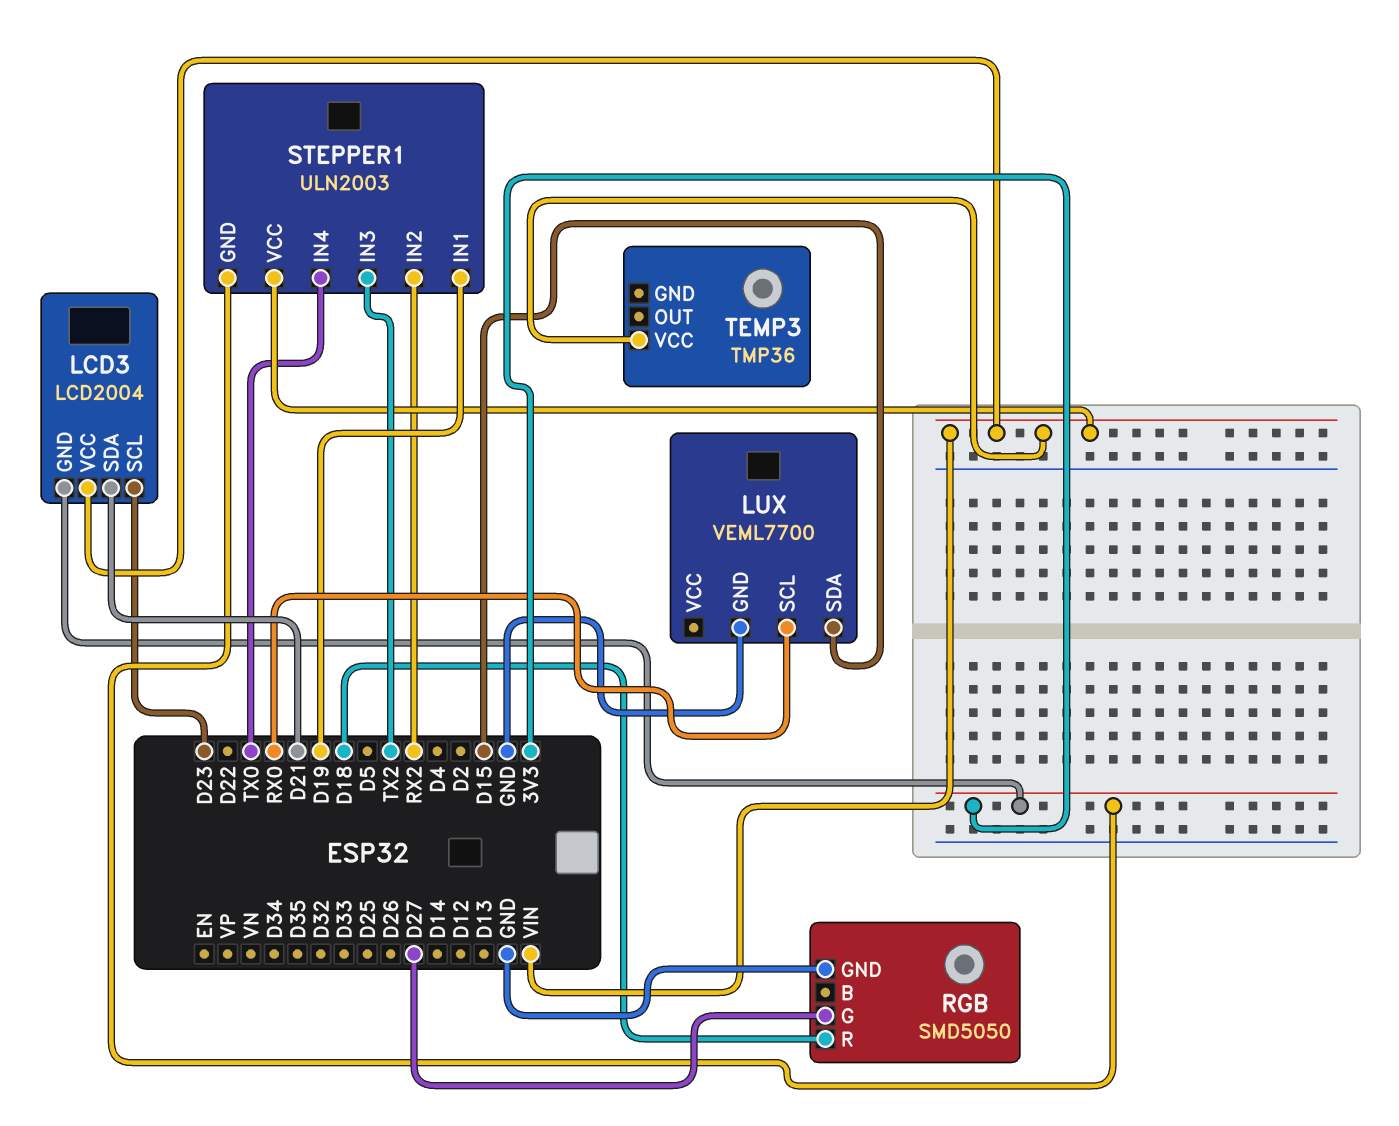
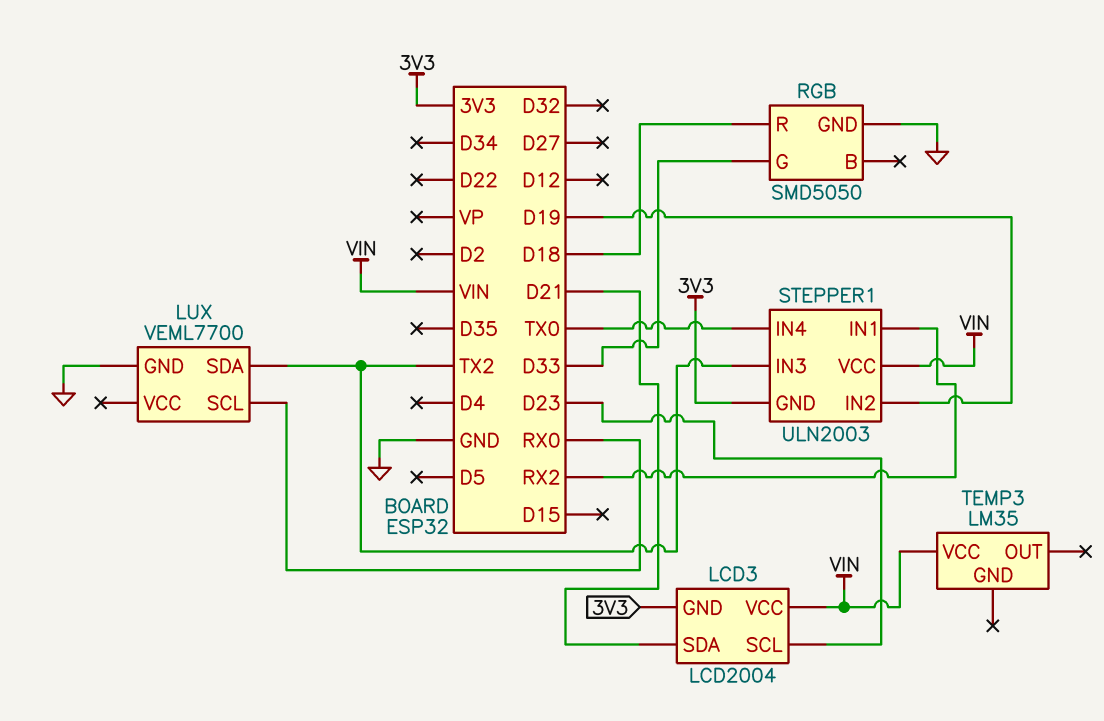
LUX pin SDA: D15 -> TX2
RGB pin G: D27 -> D33
STEPPER1 pin IN1: D19 -> RX2
STEPPER1 pin IN2: RX2 -> D19
TEMP3: TMP36 -> LM35

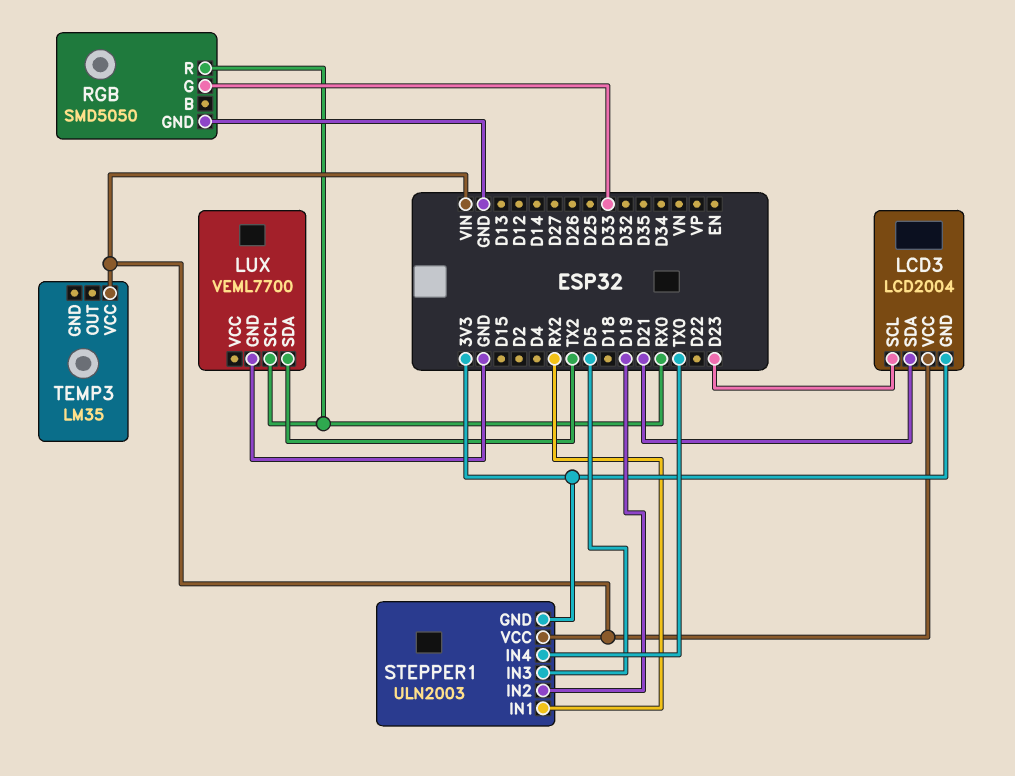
RGB pin R: D18 -> RX0
STEPPER1 pin IN3: TX2 -> D5

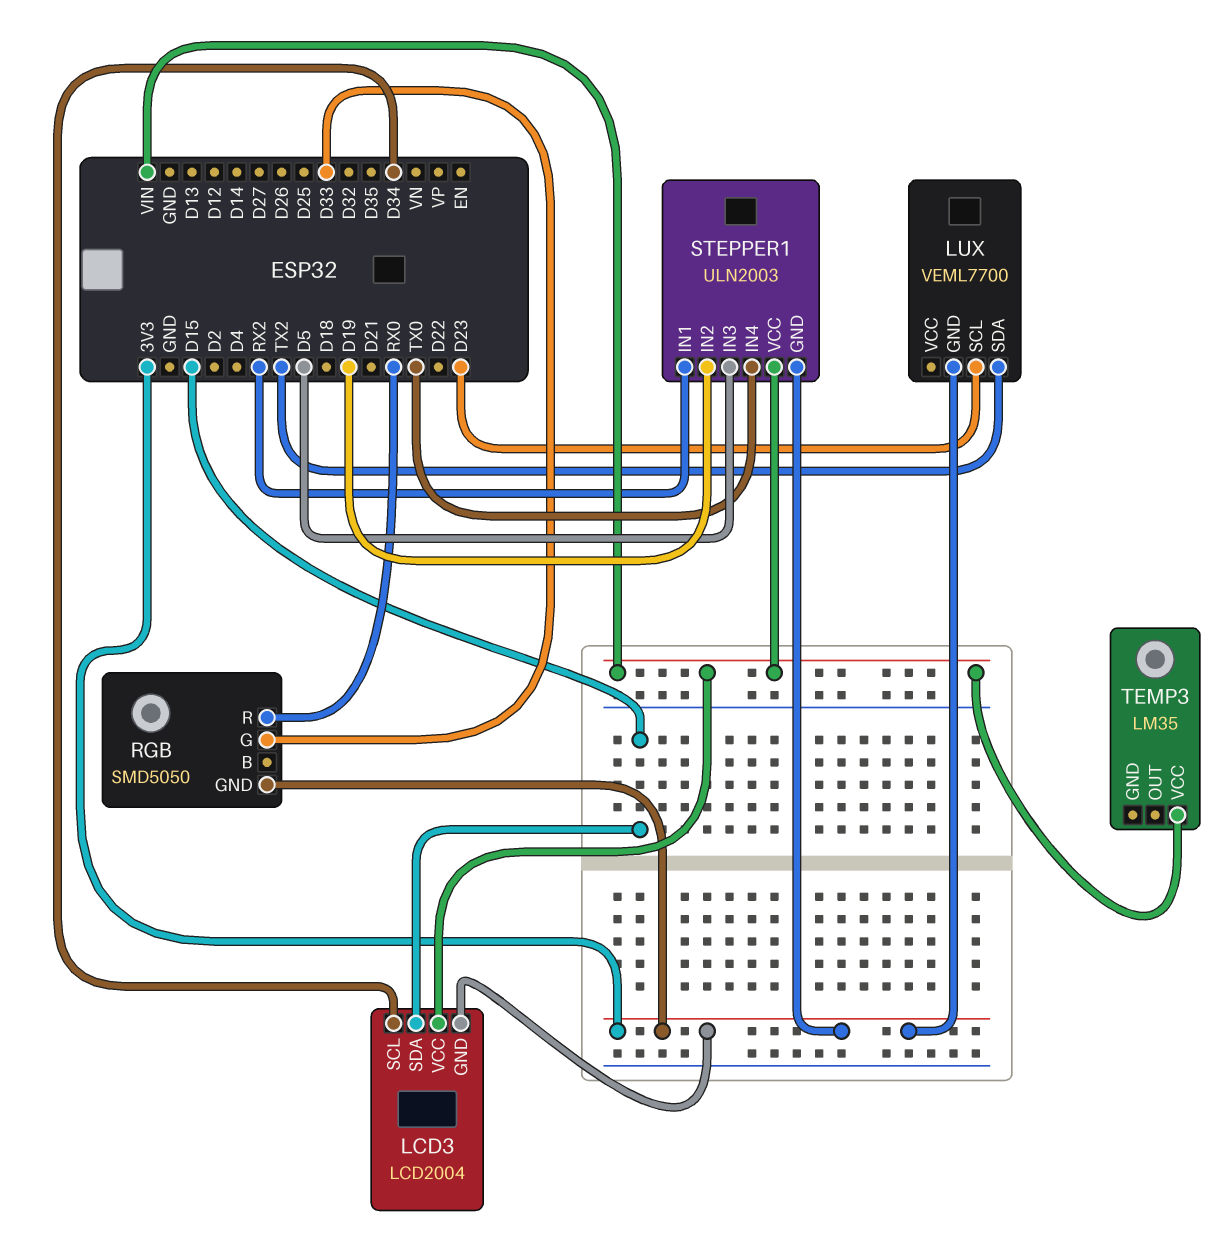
LCD3 pin SCL: D23 -> D34
LCD3 pin SDA: D21 -> D15
LUX pin GND: GND -> 3V3
LUX pin SCL: RX0 -> D23
RGB pin GND: GND -> 3V3

